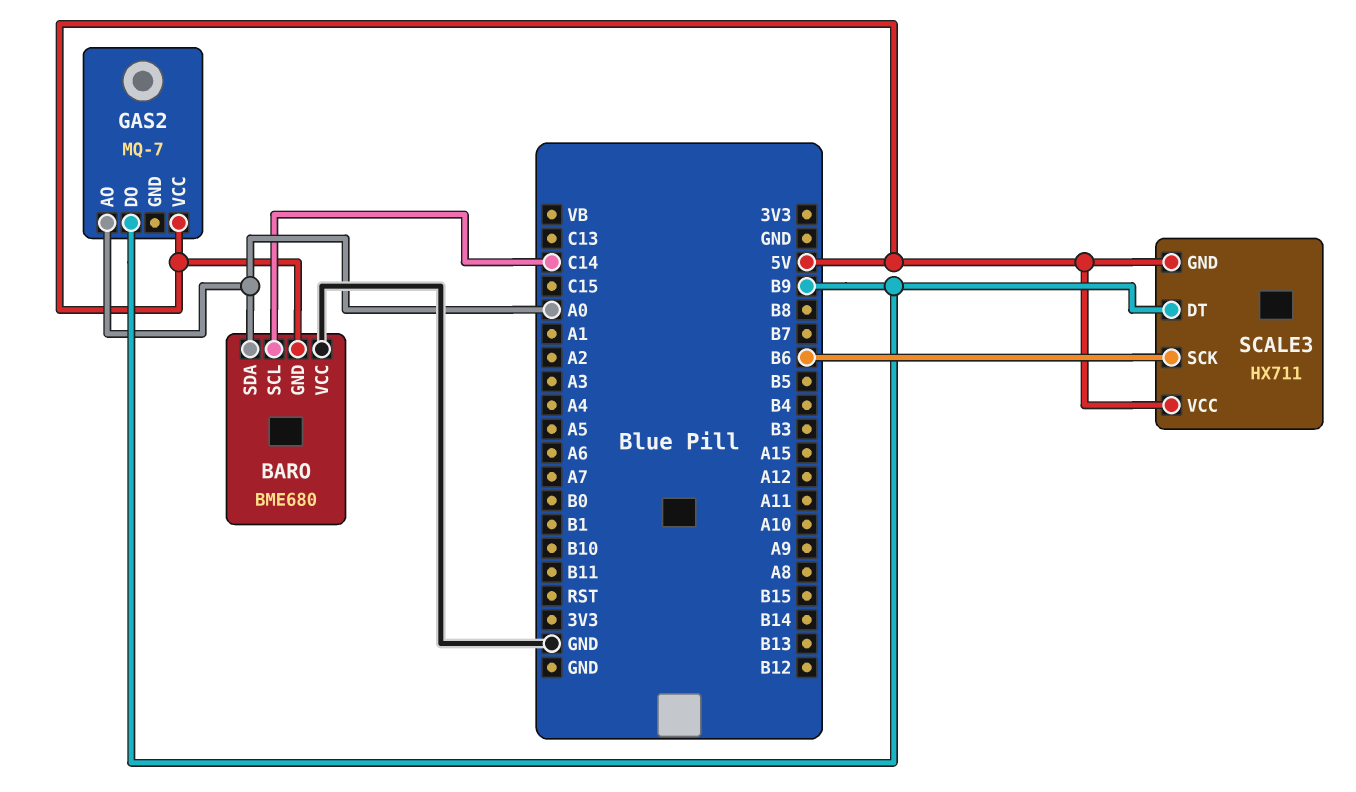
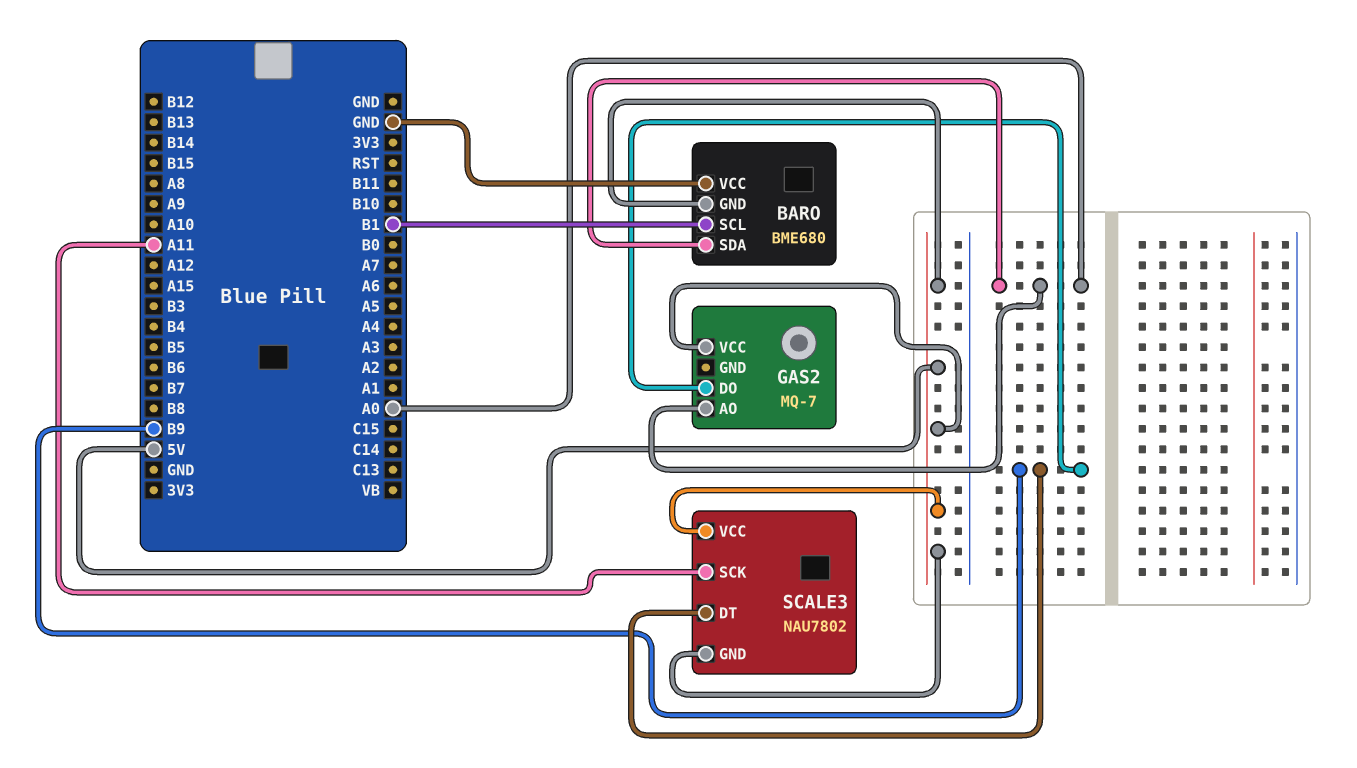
BARO pin SCL: C14 -> B1
SCALE3: HX711 -> NAU7802
SCALE3 pin SCK: B6 -> A11

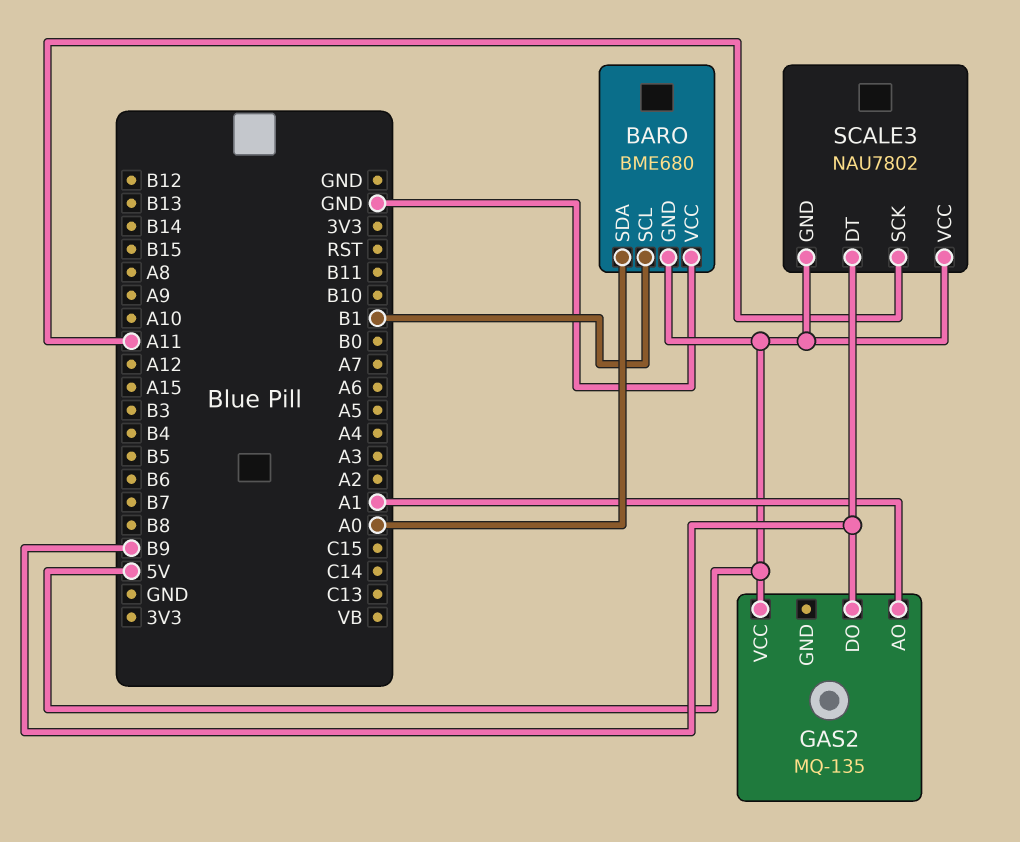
GAS2: MQ-7 -> MQ-135
GAS2 pin AO: A0 -> A1

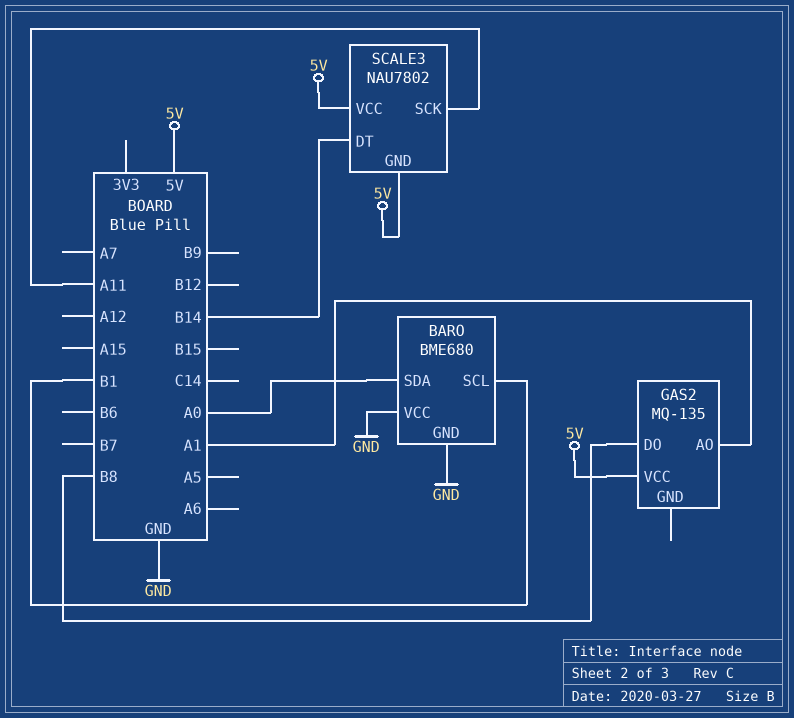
BARO pin GND: 5V -> GND
GAS2 pin DO: B9 -> B8
SCALE3 pin DT: B9 -> B14

